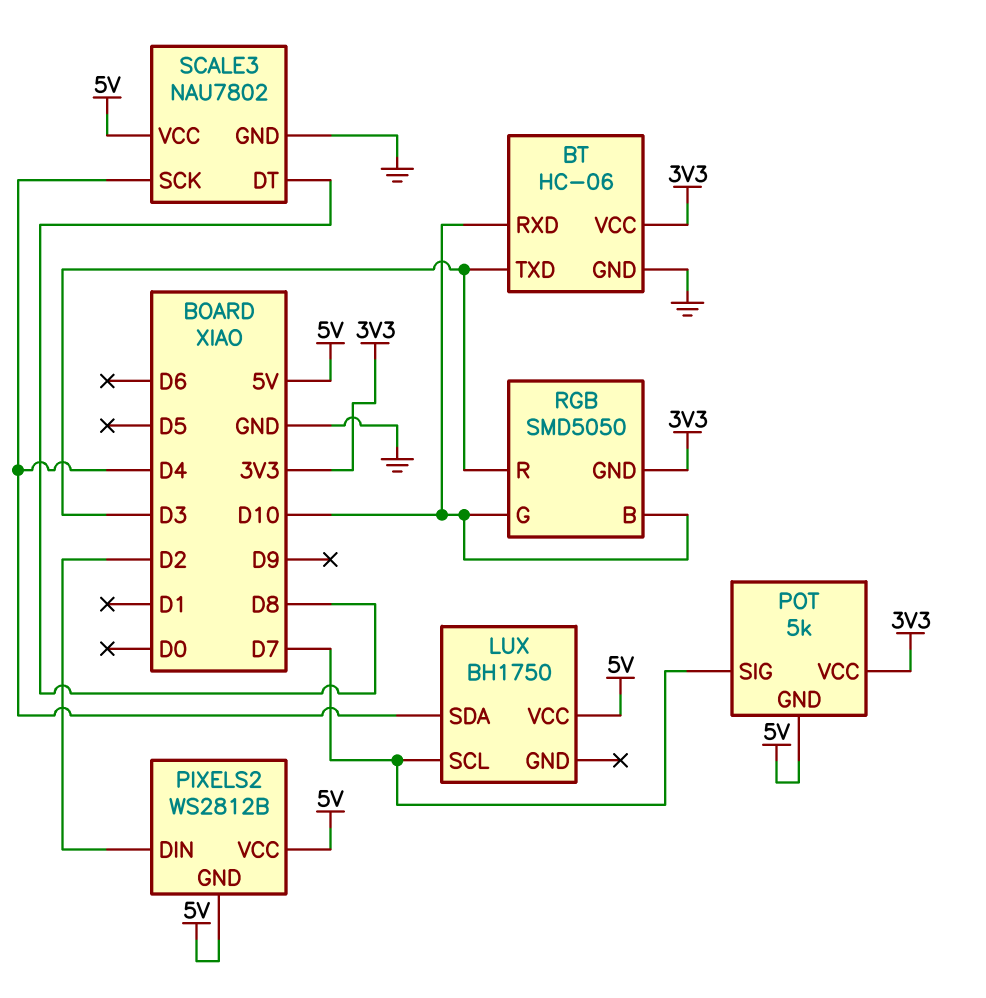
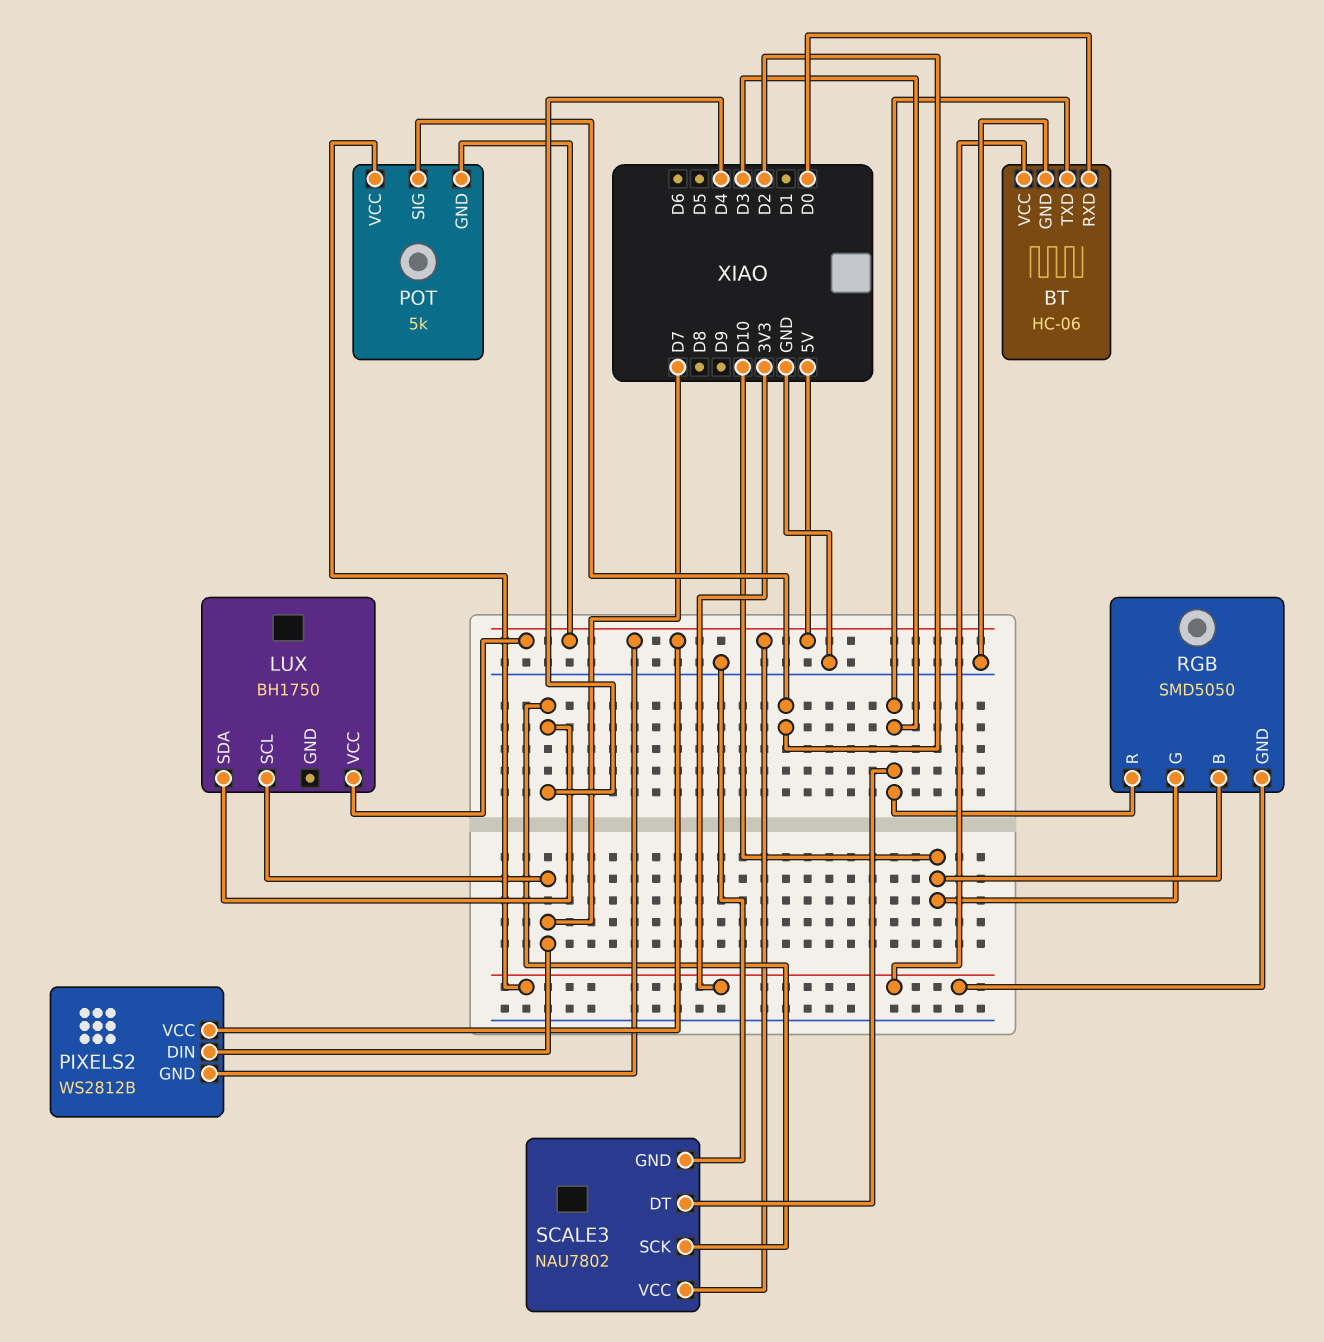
BT pin RXD: D10 -> D0
PIXELS2 pin DIN: D2 -> D7
POT pin SIG: D7 -> D2
SCALE3 pin DT: D8 -> D3

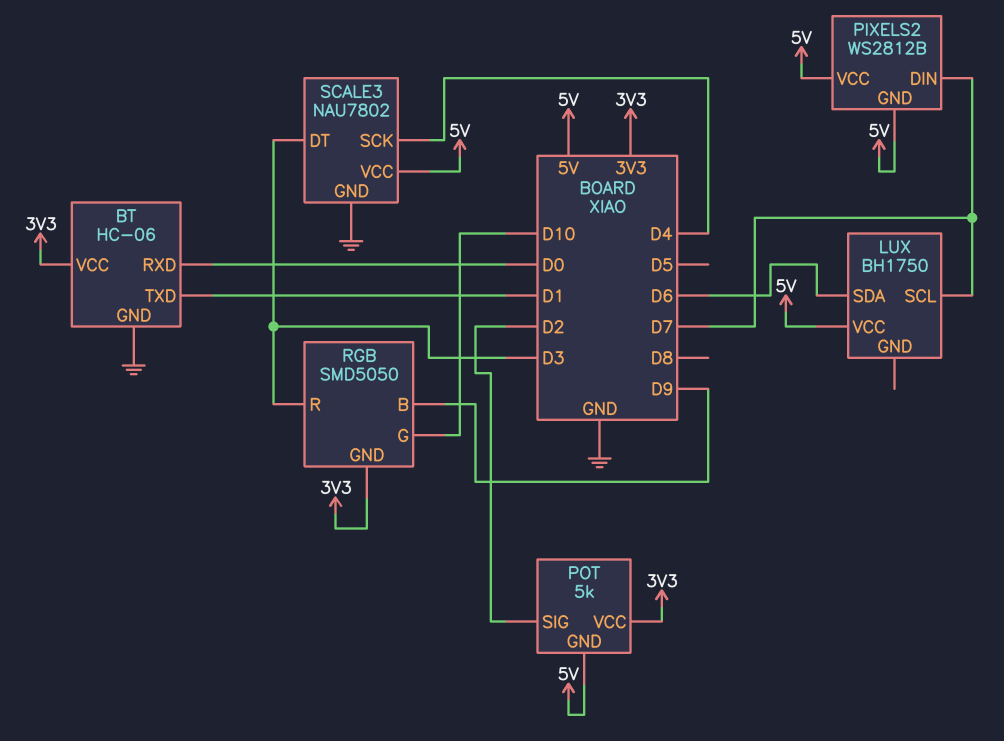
BT pin TXD: D3 -> D1
LUX pin SDA: D4 -> D6
RGB pin B: D10 -> D9

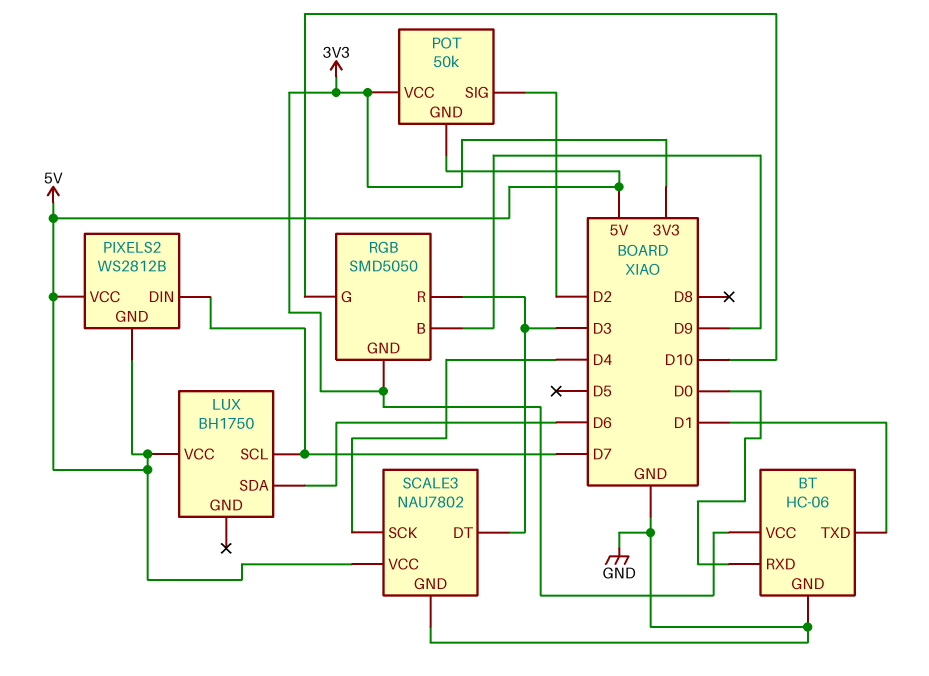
POT: 5k -> 50k

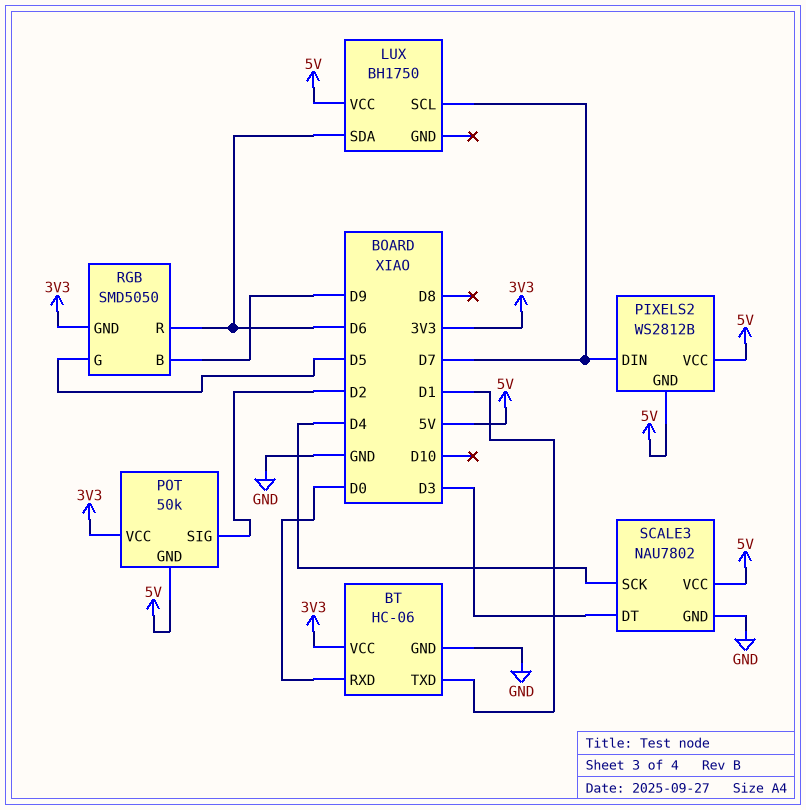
RGB pin G: D10 -> D5
RGB pin R: D3 -> D6

